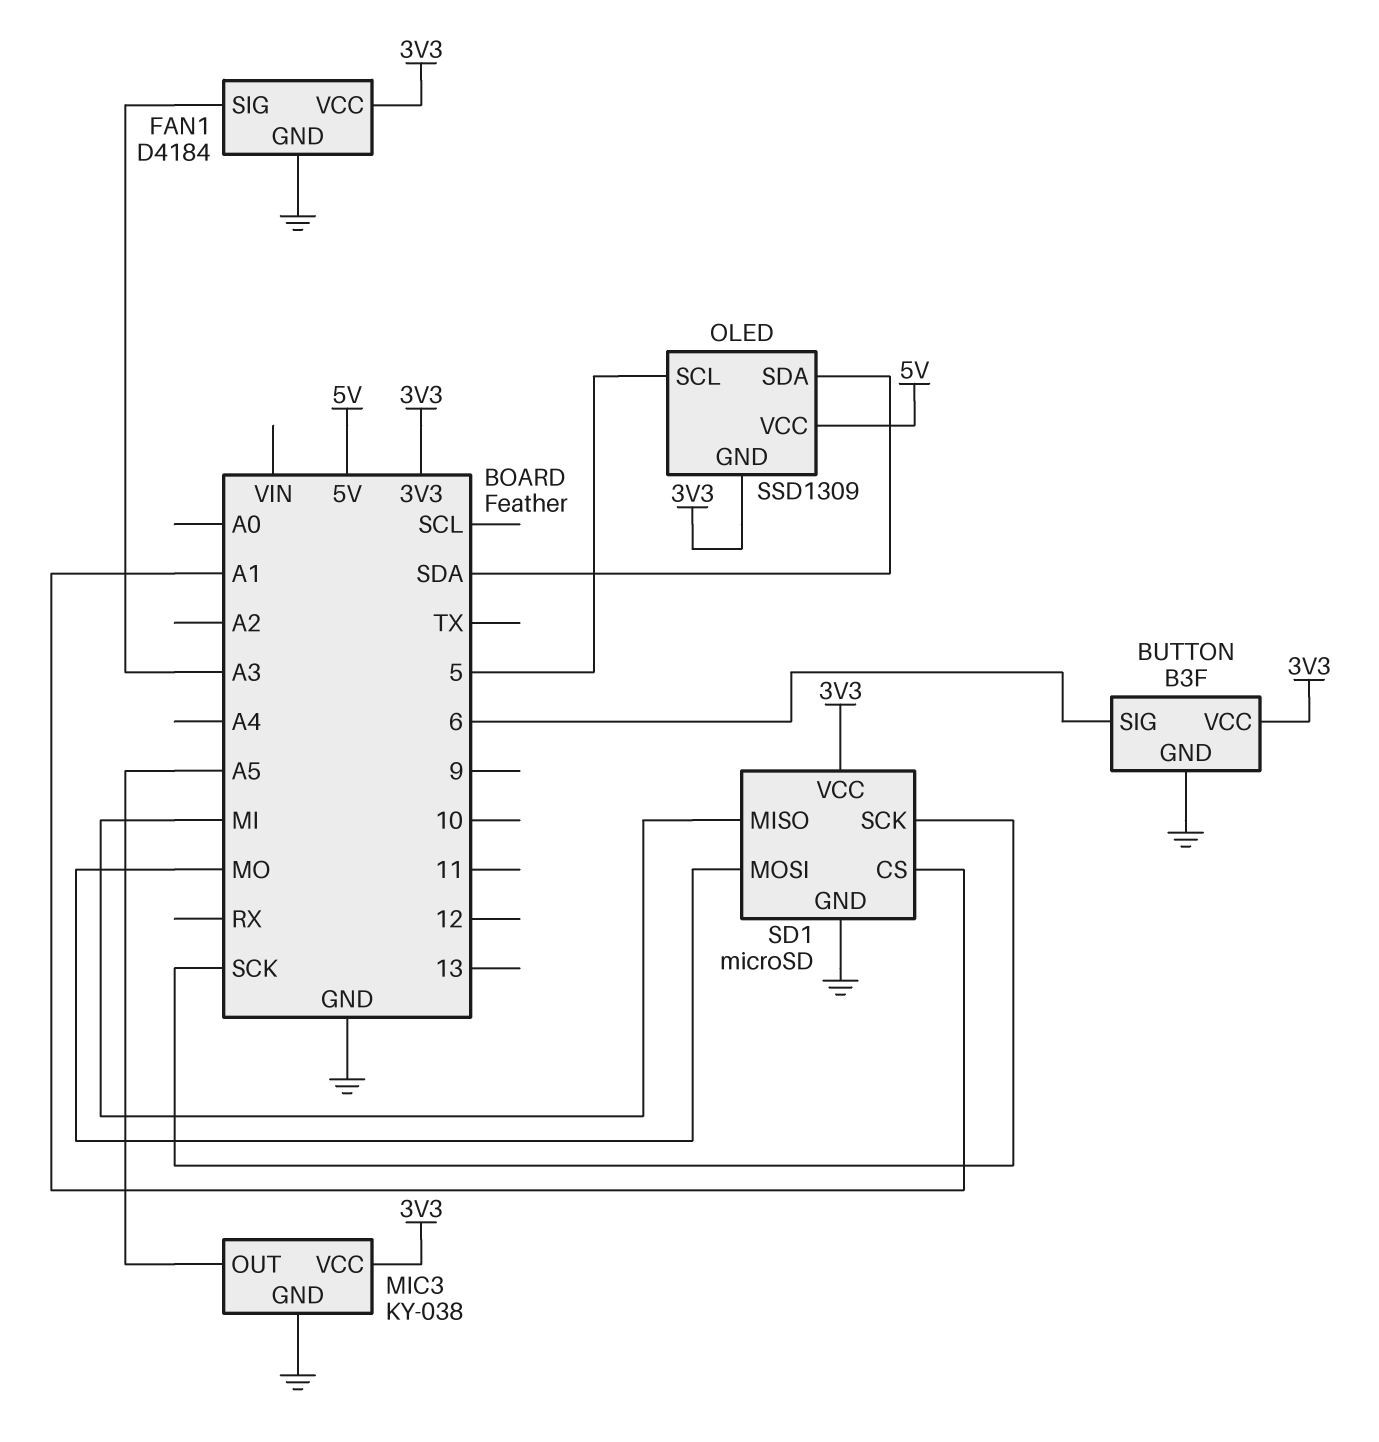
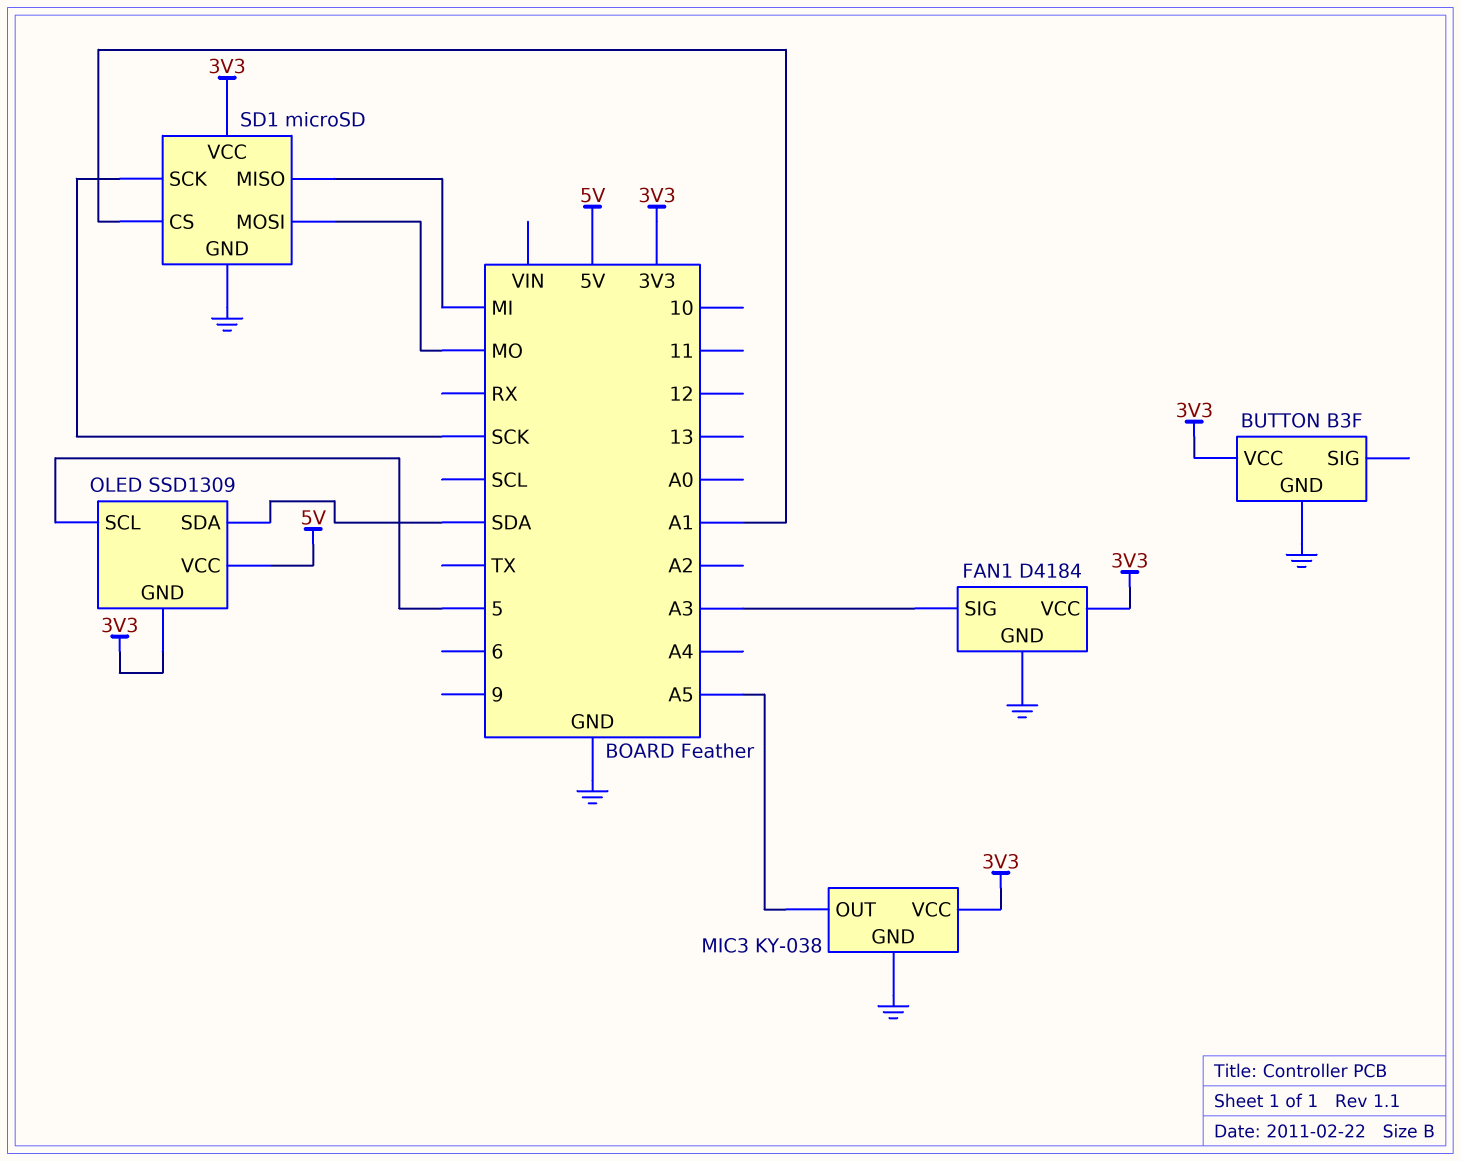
BUTTON pin SIG: 6 -> none

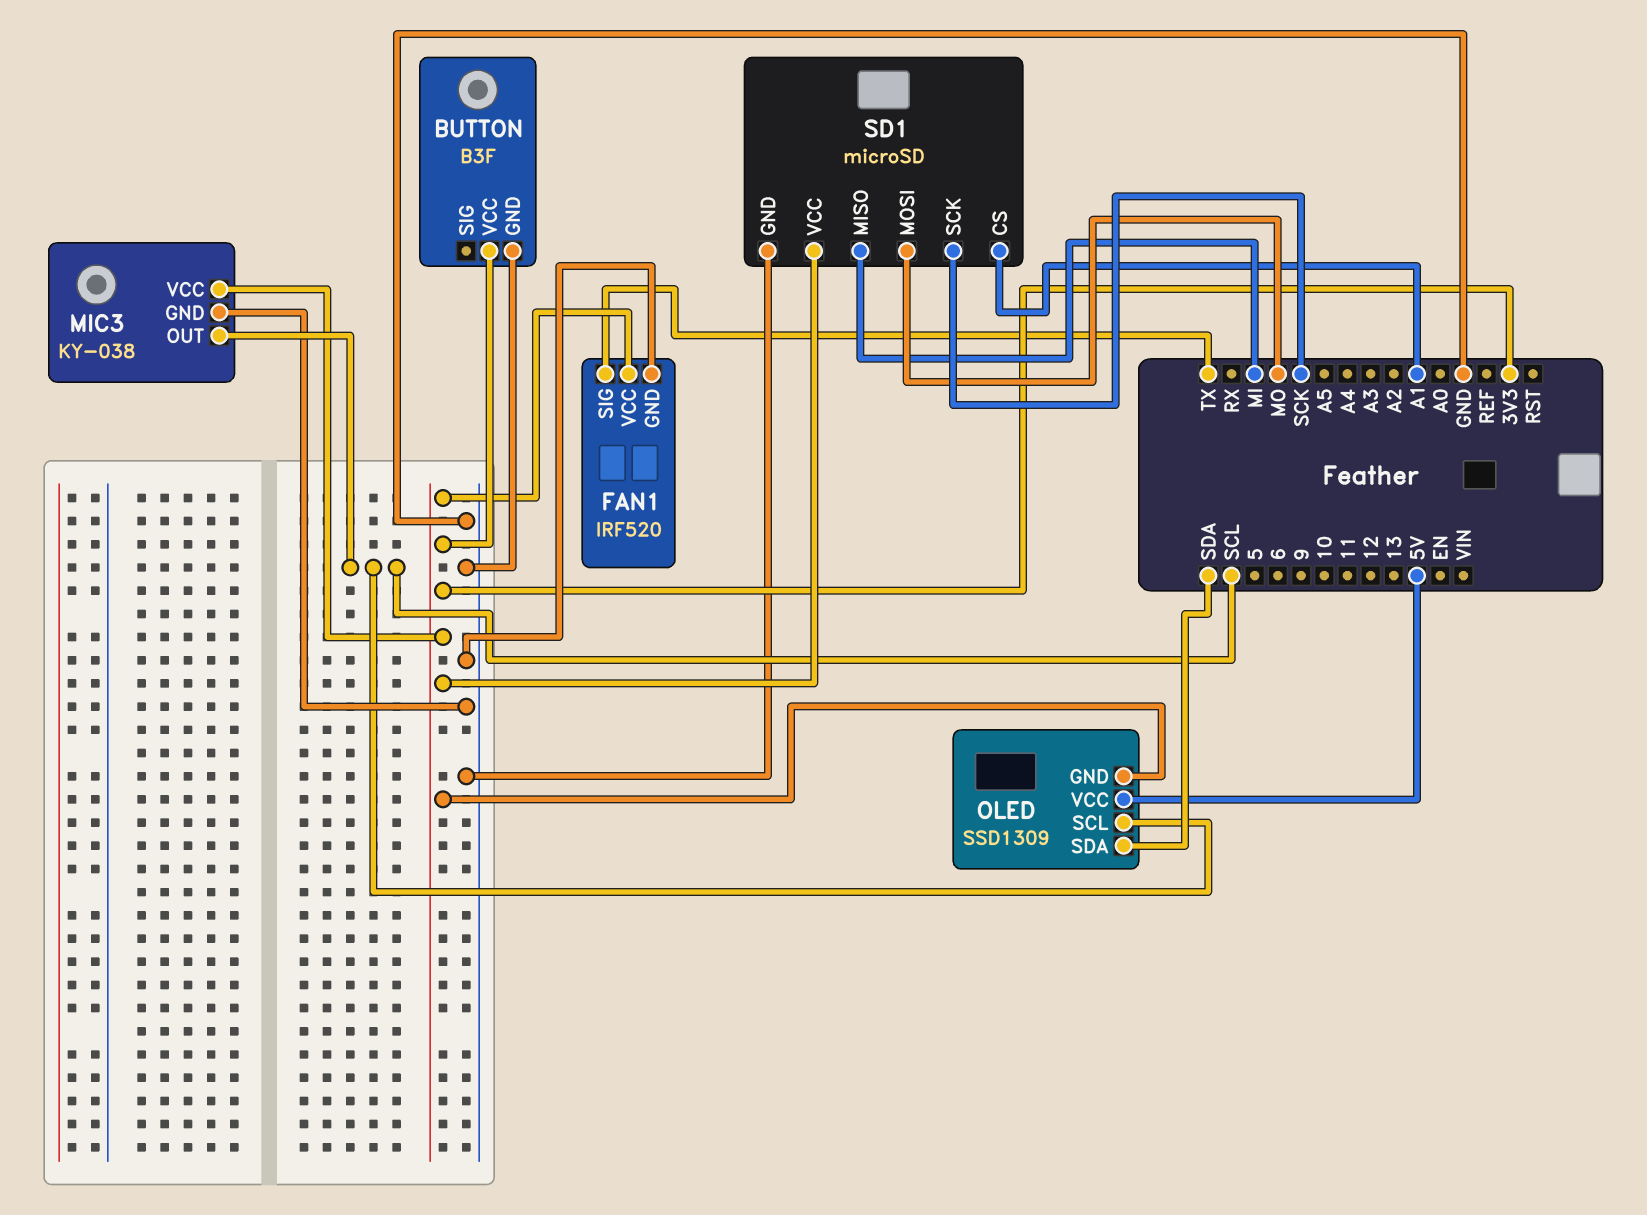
FAN1: D4184 -> IRF520
FAN1 pin SIG: A3 -> TX
MIC3 pin OUT: A5 -> SCL
OLED pin SCL: 5 -> SCL

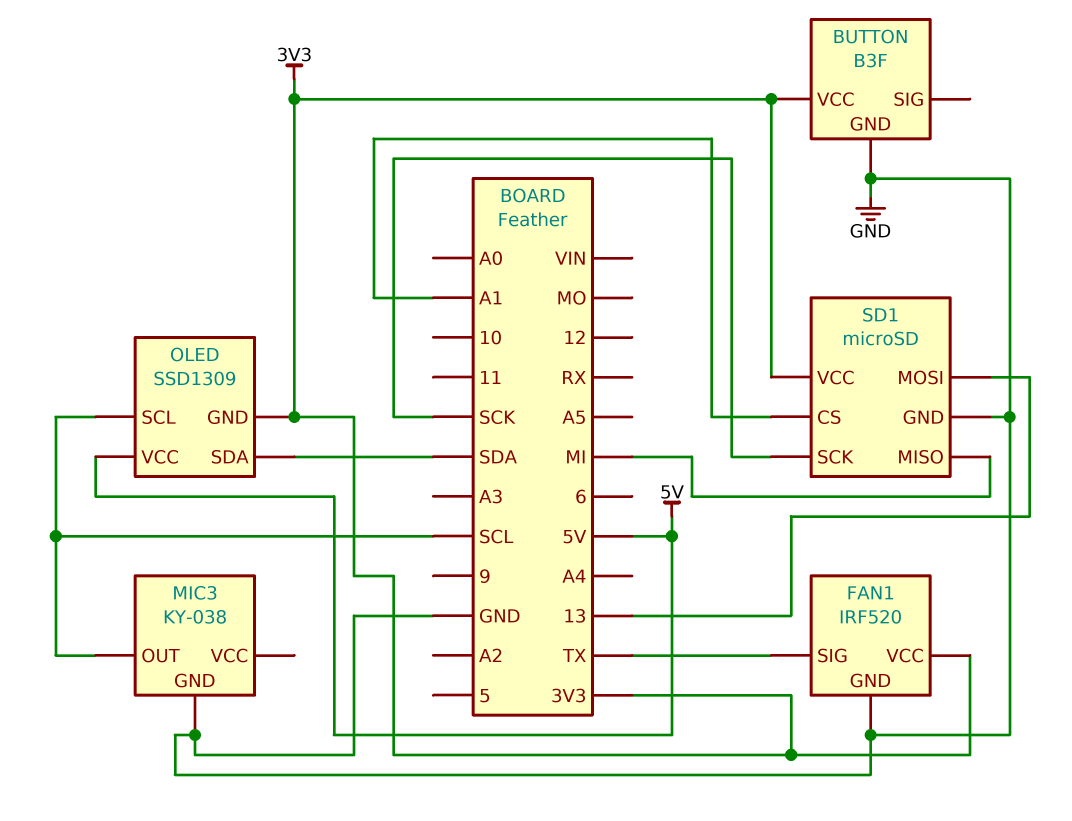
MIC3 pin VCC: 3V3 -> none
SD1 pin MOSI: MO -> 13

